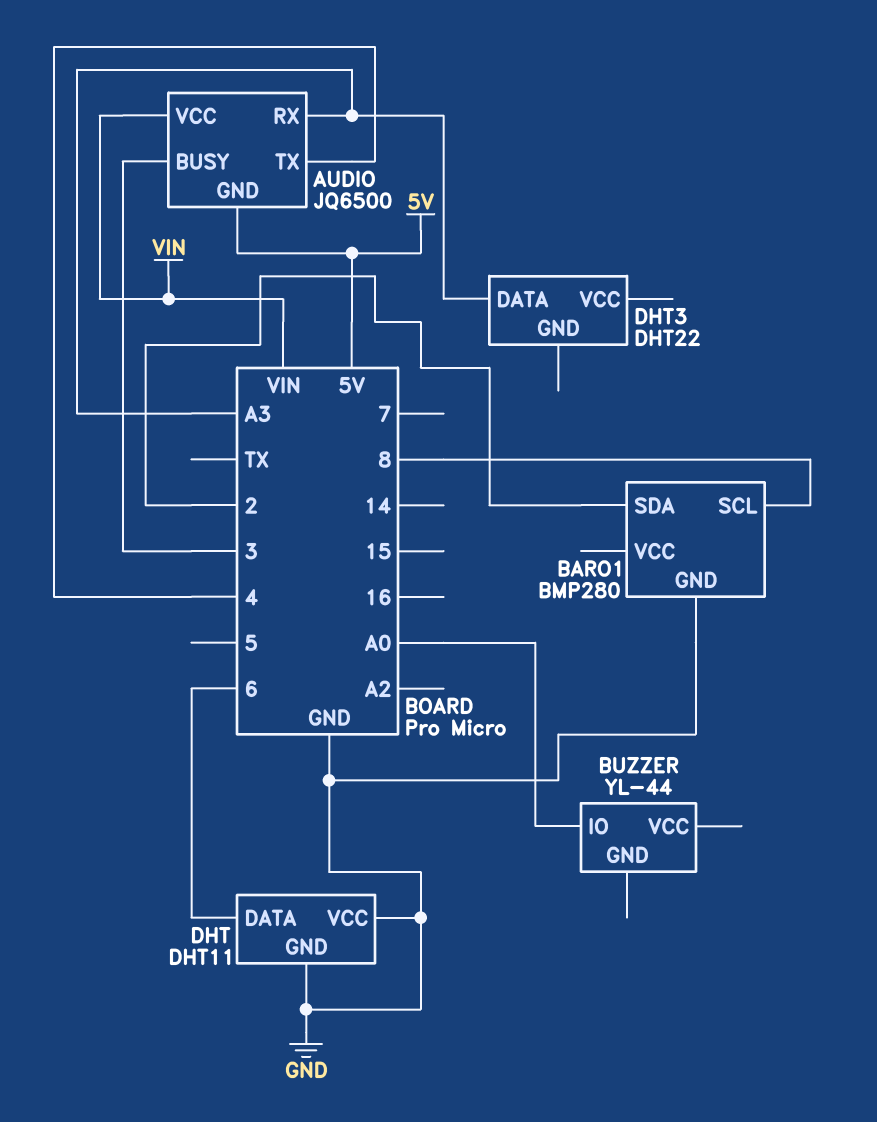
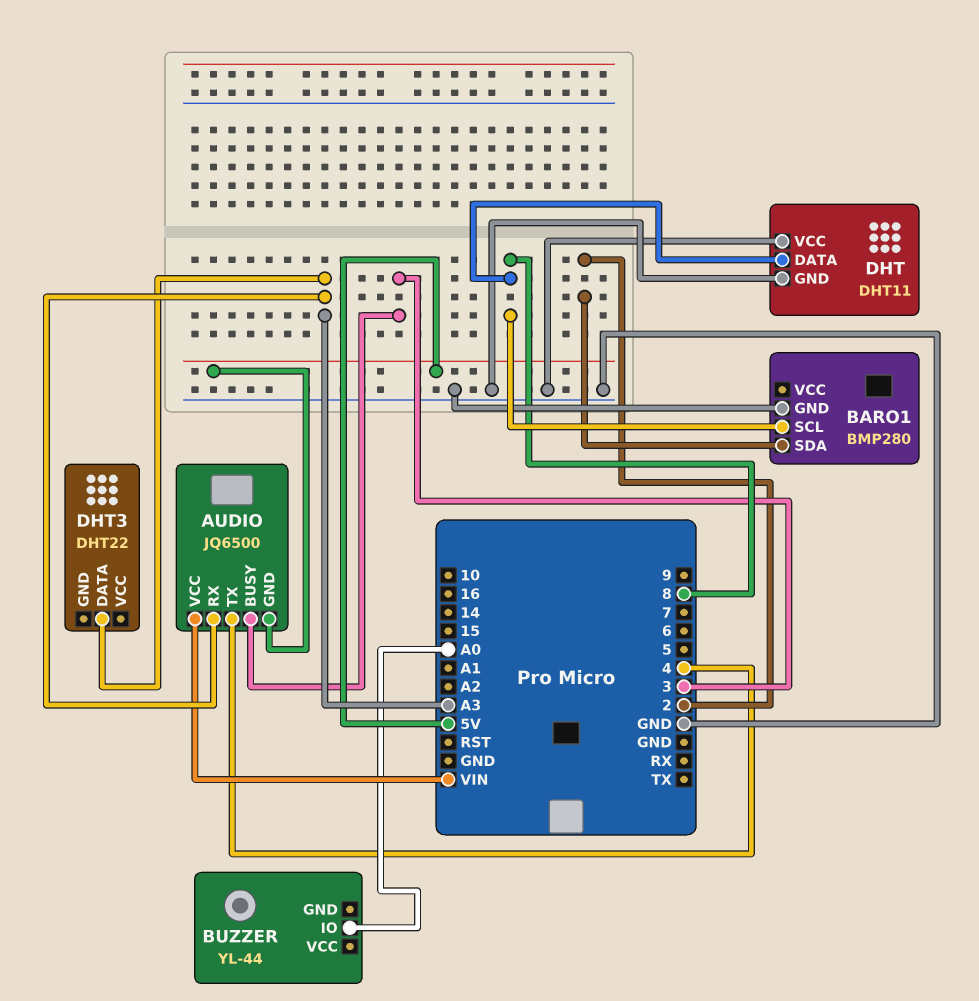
DHT pin DATA: 6 -> 8

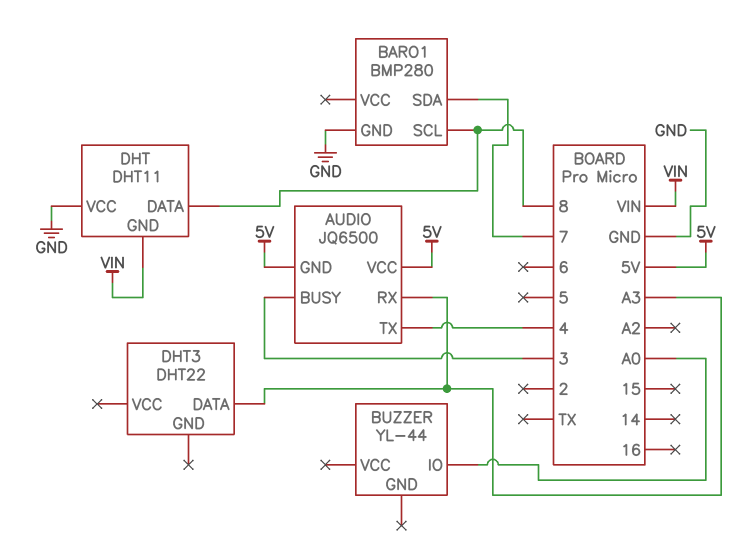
AUDIO pin VCC: VIN -> 5V
BARO1 pin SDA: 2 -> 7
DHT pin GND: GND -> VIN

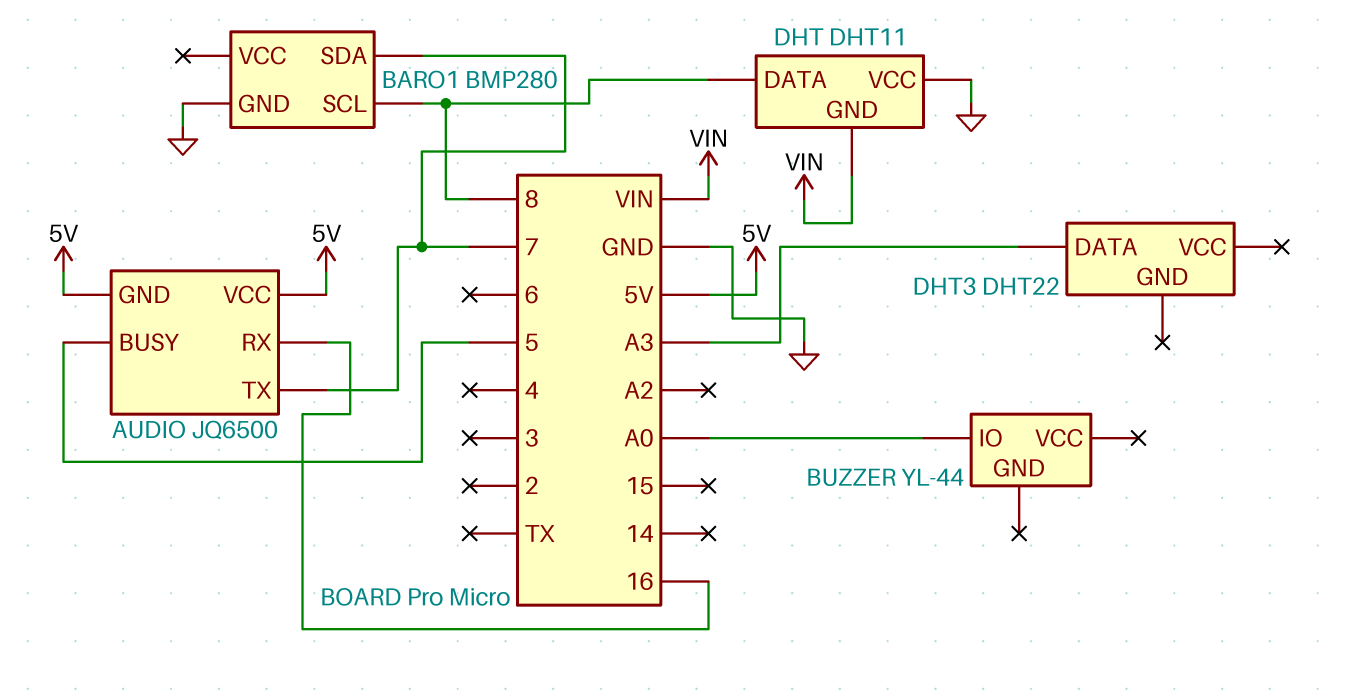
AUDIO pin BUSY: 3 -> 5
AUDIO pin RX: A3 -> 16
AUDIO pin TX: 4 -> 7

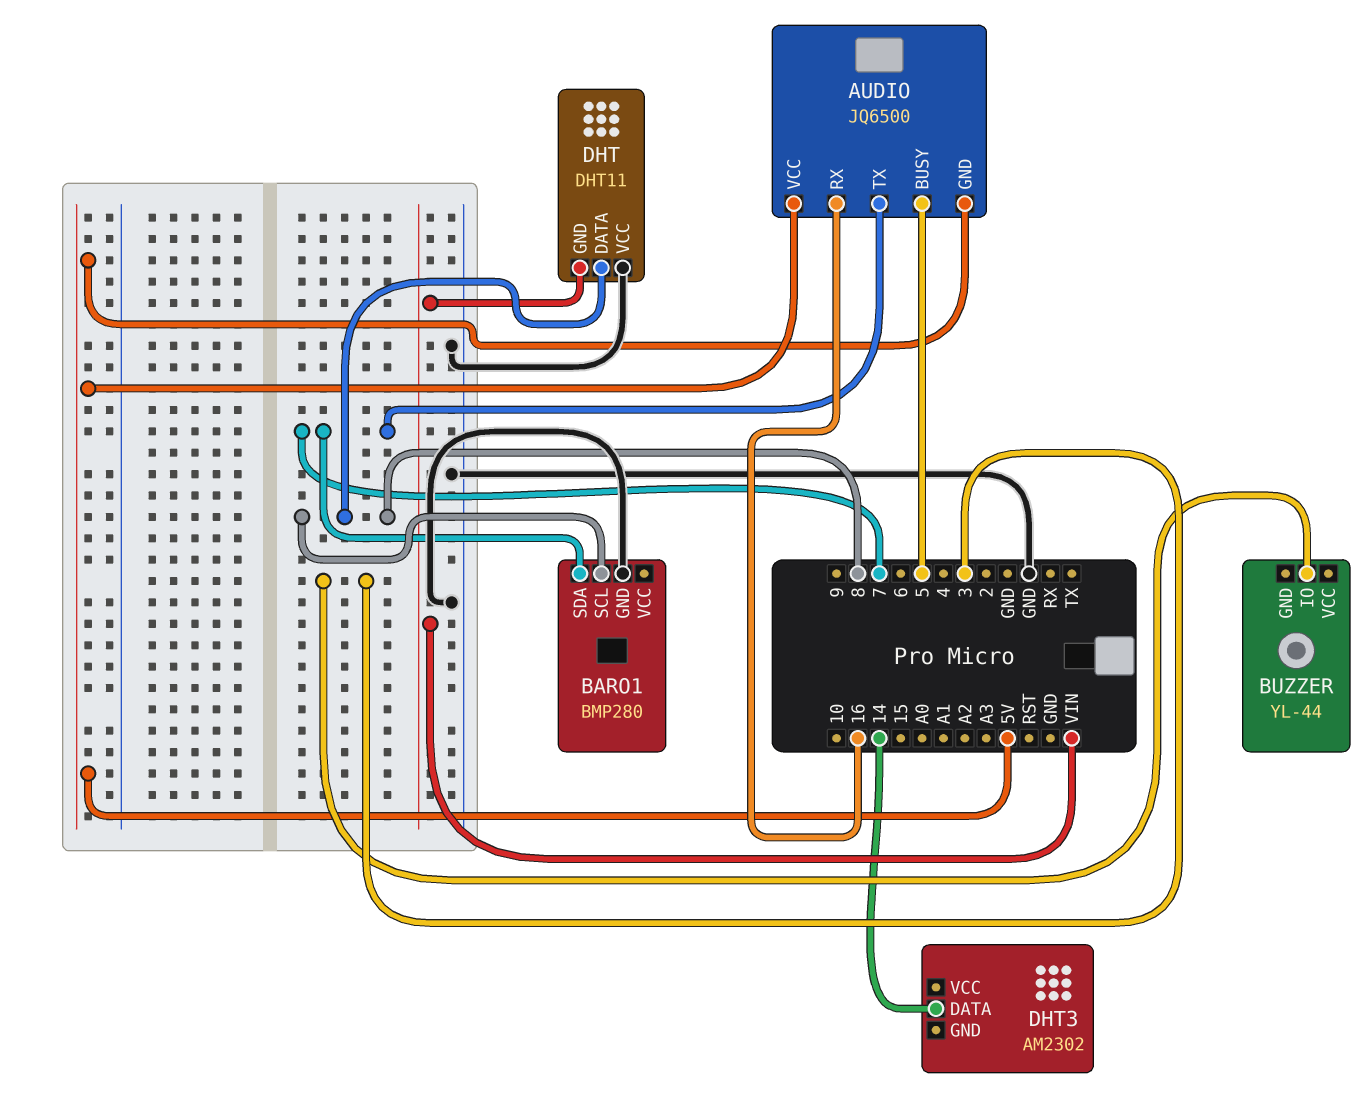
BUZZER pin IO: A0 -> 3
DHT3: DHT22 -> AM2302
DHT3 pin DATA: A3 -> 14

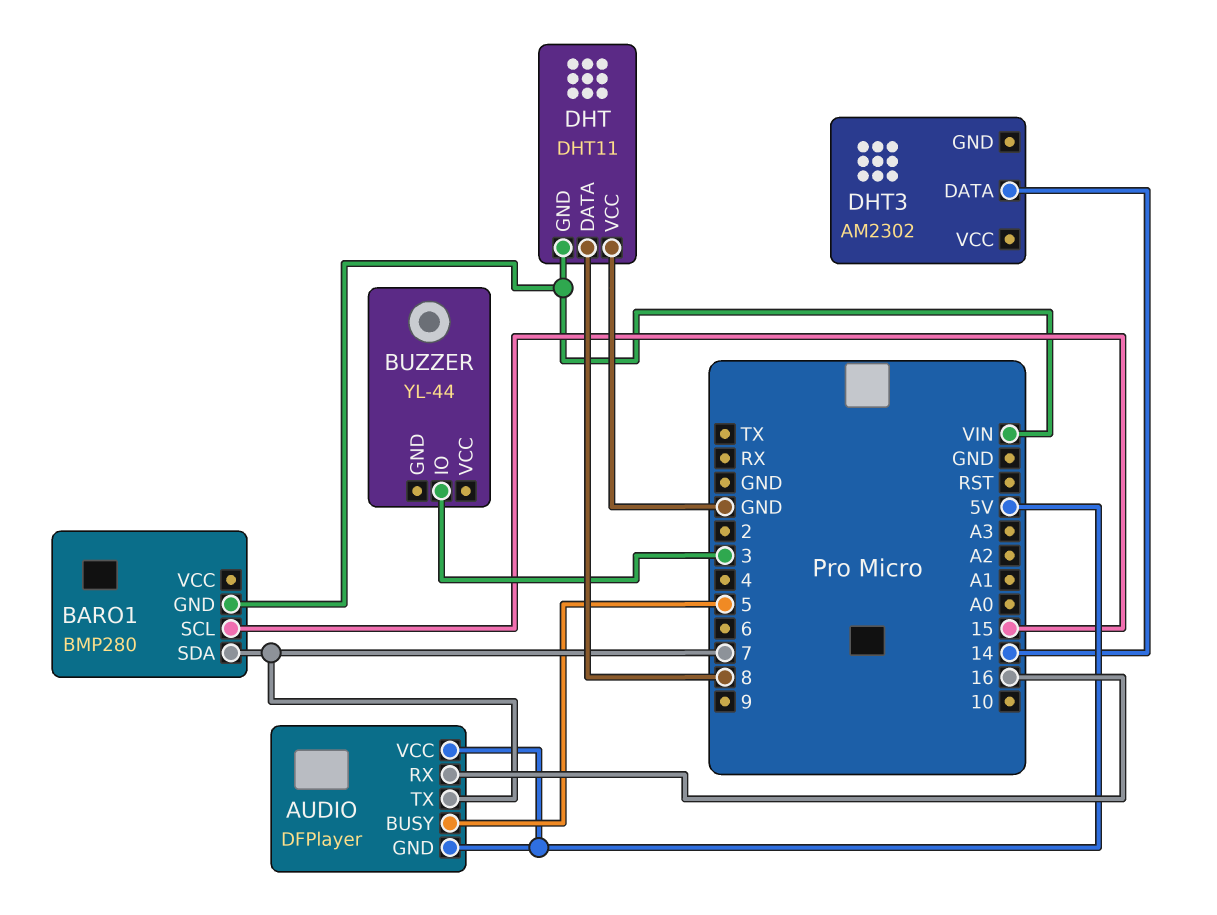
AUDIO: JQ6500 -> DFPlayer
BARO1 pin GND: GND -> VIN
BARO1 pin SCL: 8 -> 15

